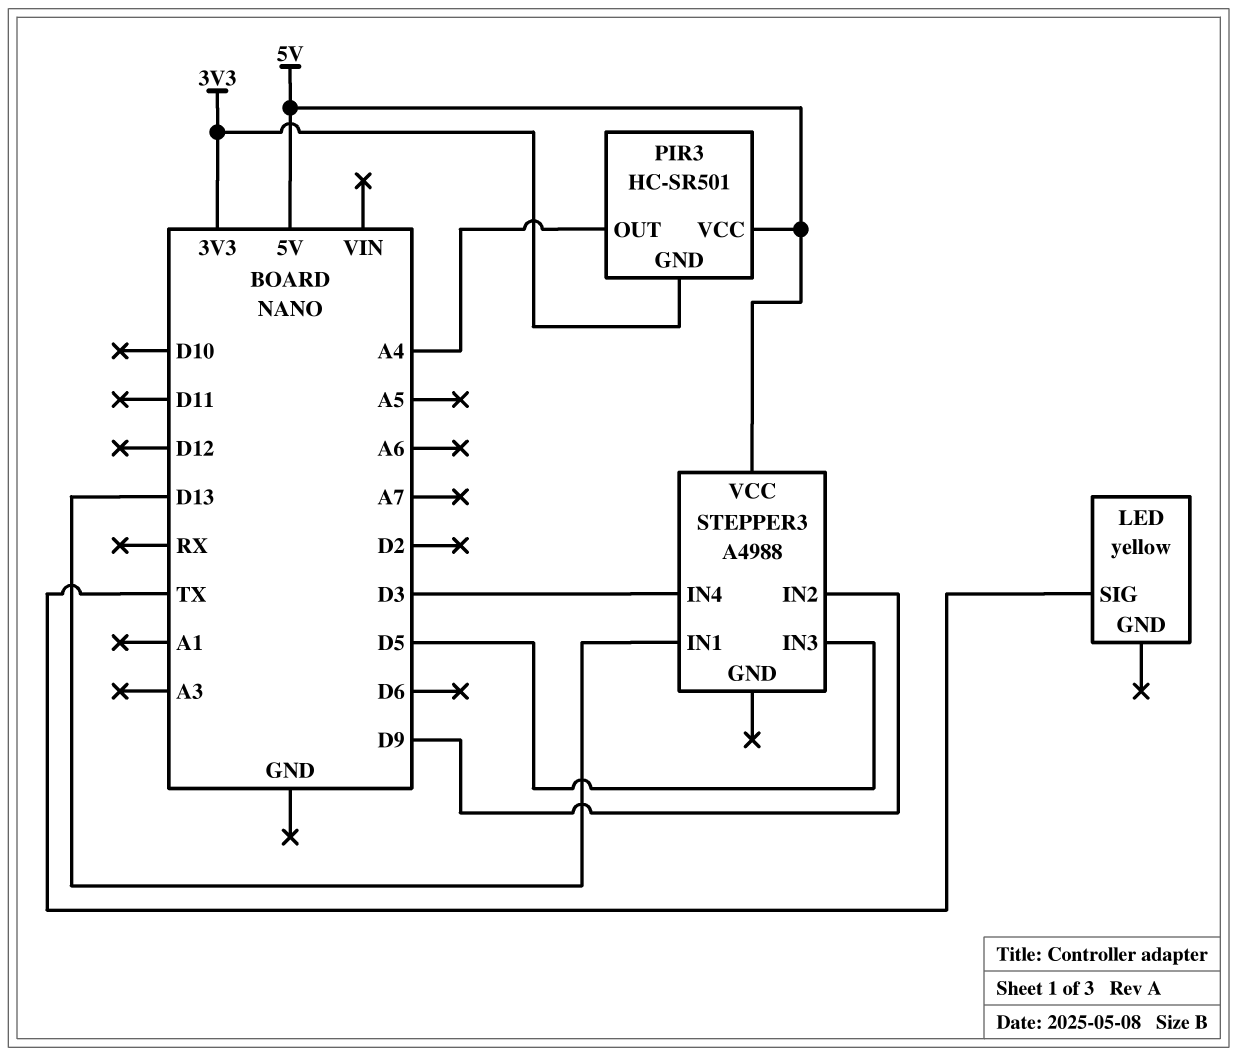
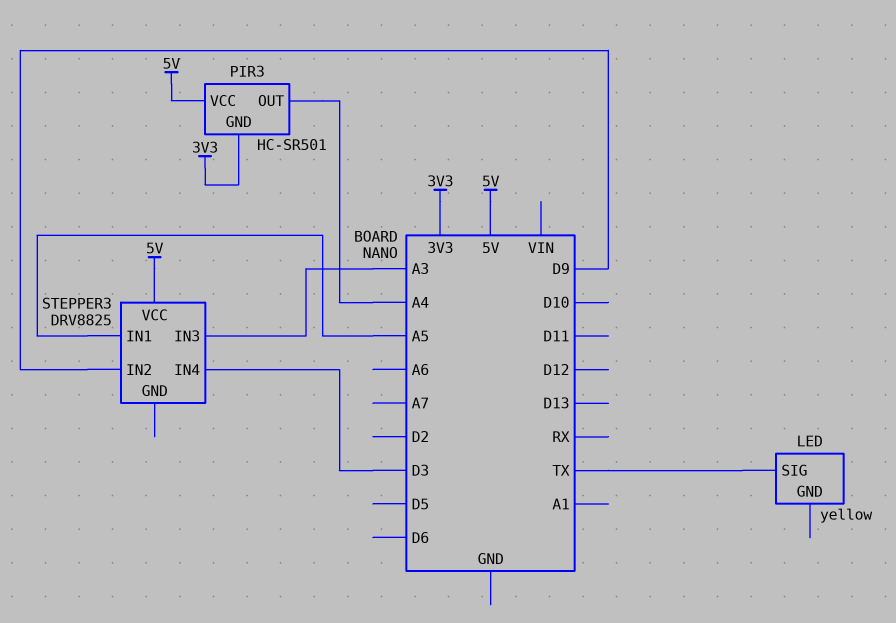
STEPPER3: A4988 -> DRV8825
STEPPER3 pin IN1: D13 -> A5
STEPPER3 pin IN3: D5 -> A3

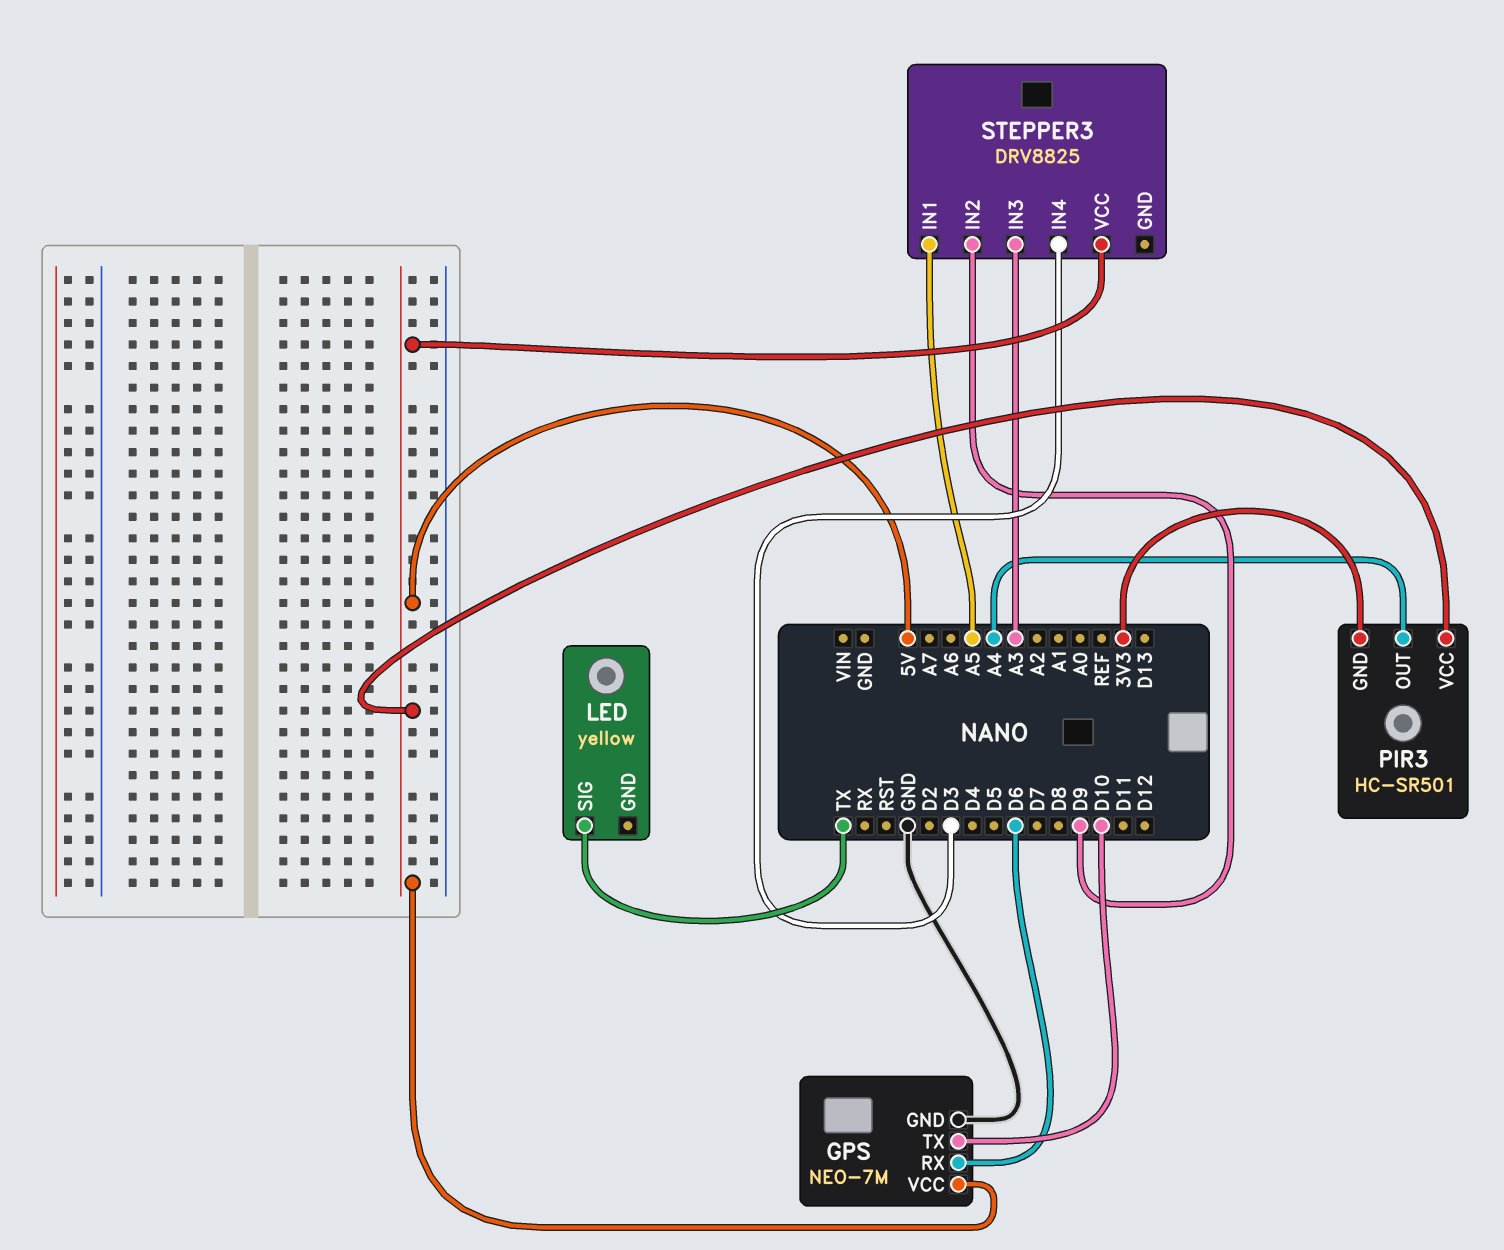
GPS: none -> NEO-7M
GPS pin GND: none -> GND
GPS pin RX: none -> D6
GPS pin TX: none -> D10
GPS pin VCC: none -> 5V

